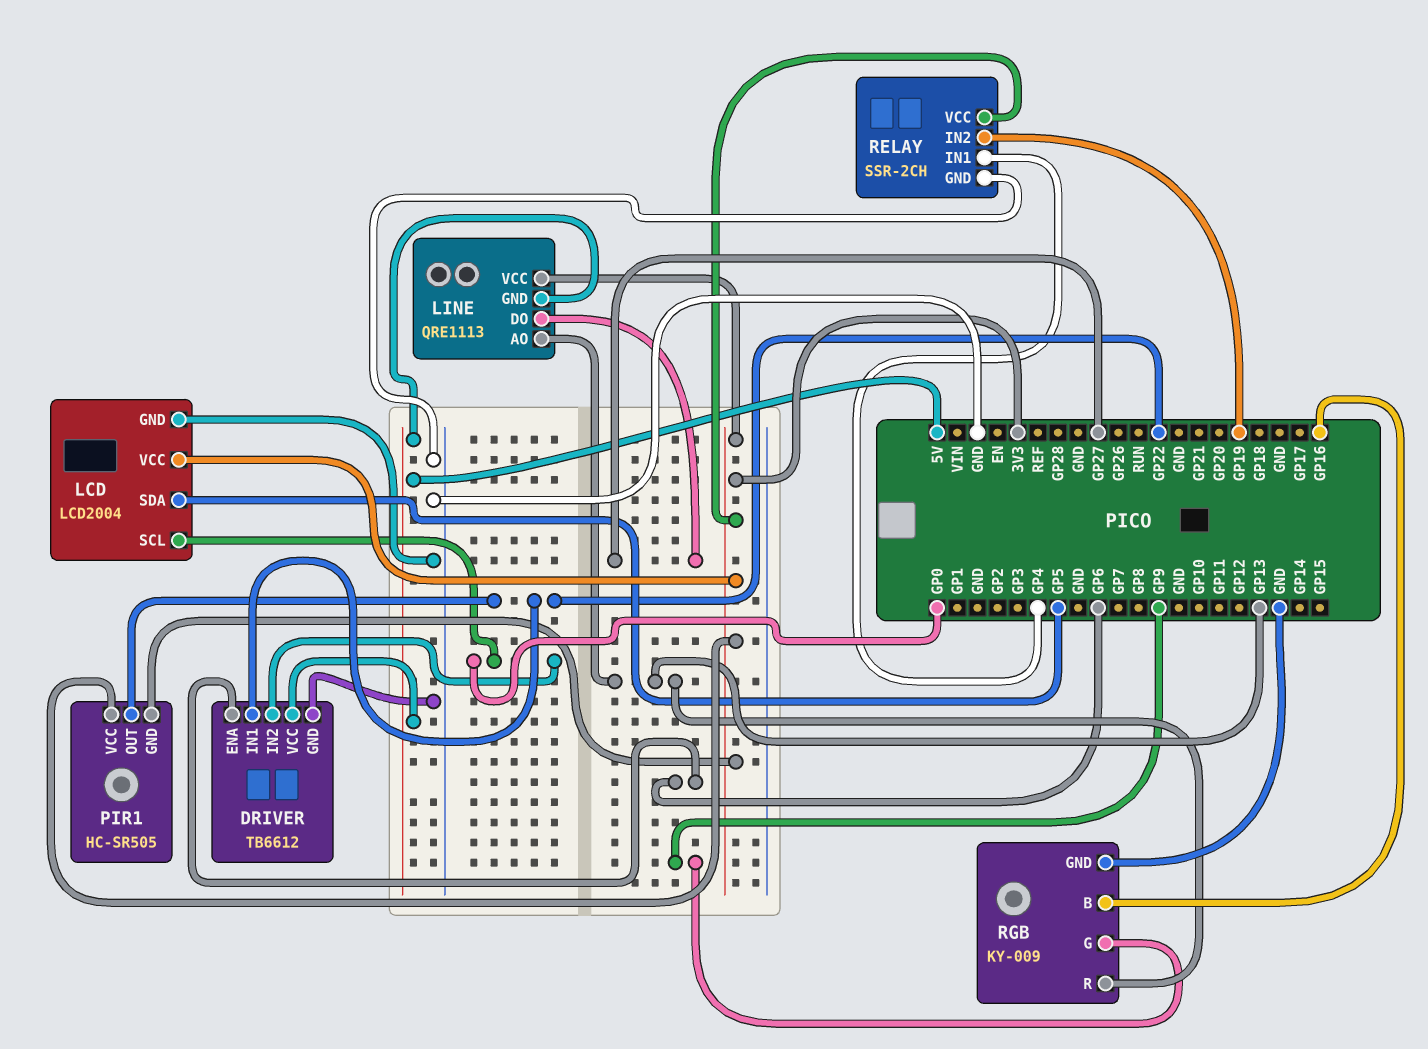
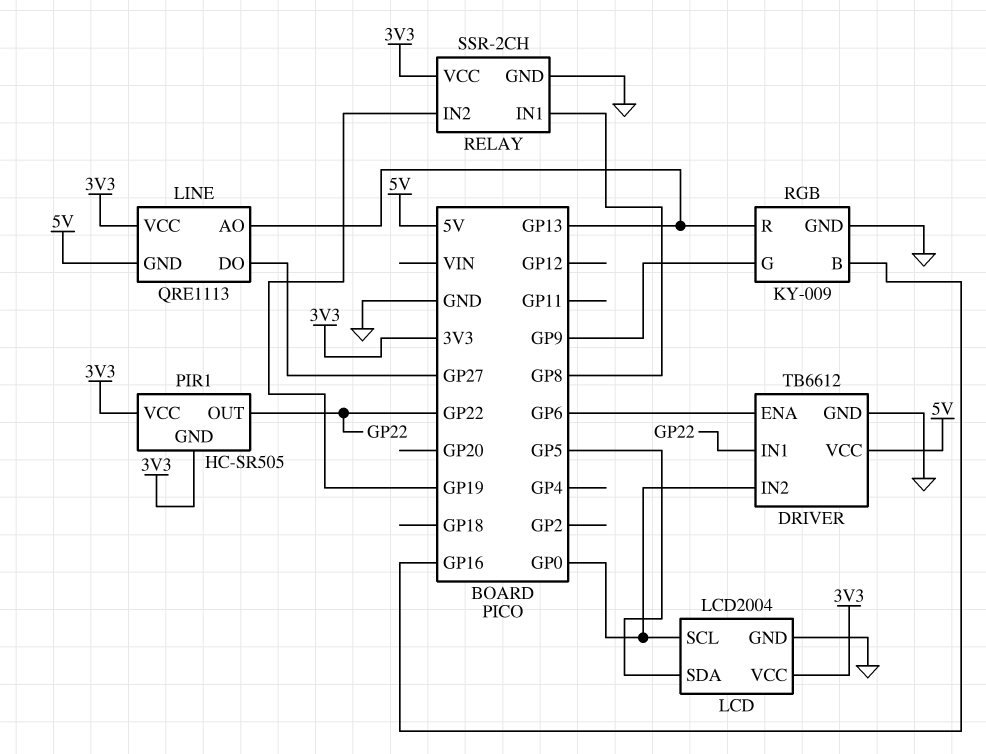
RELAY pin IN1: GP4 -> GP8

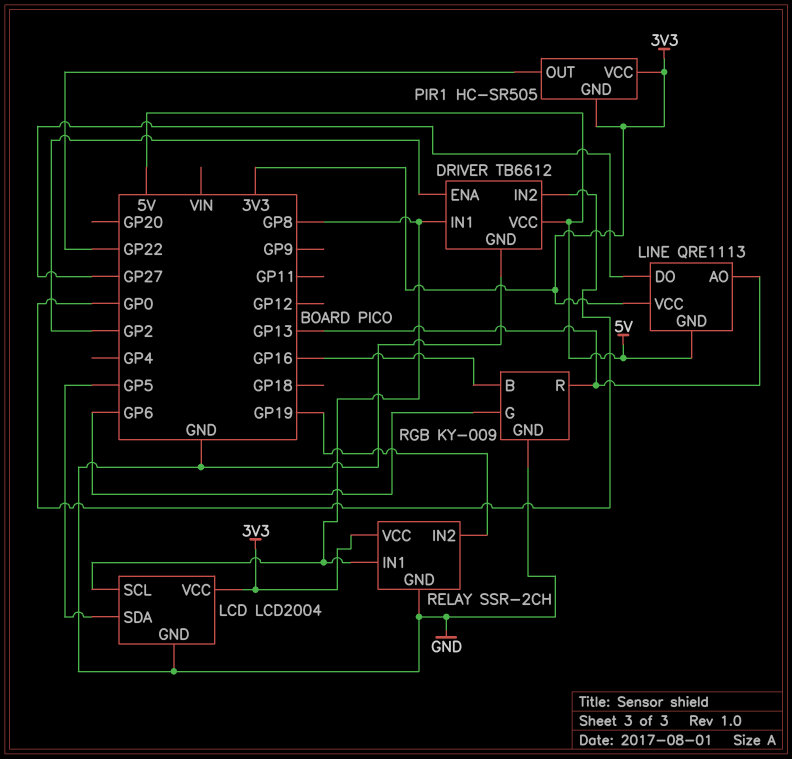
DRIVER pin ENA: GP6 -> GP2
DRIVER pin IN1: GP22 -> GP8
LCD pin SCL: GP0 -> GP8
RGB pin G: GP9 -> GP6

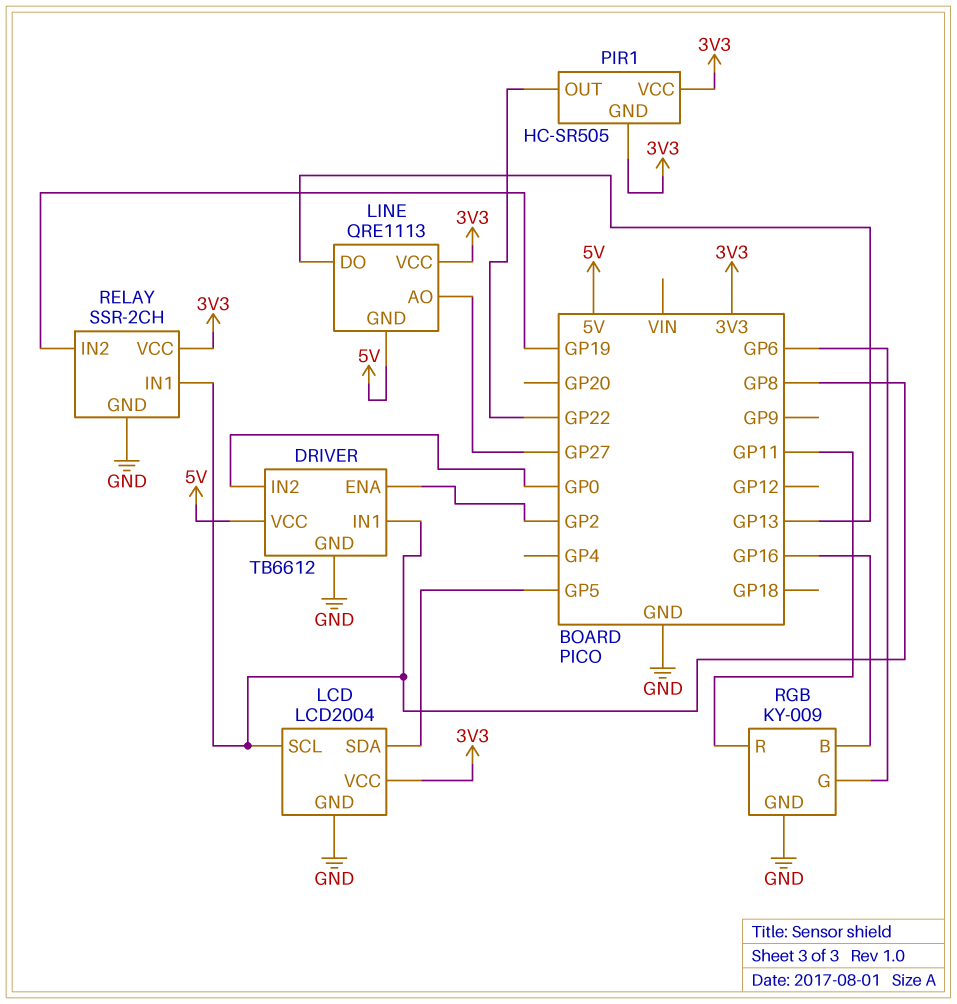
LINE pin AO: GP13 -> GP27
LINE pin DO: GP27 -> GP13
RGB pin R: GP13 -> GP11

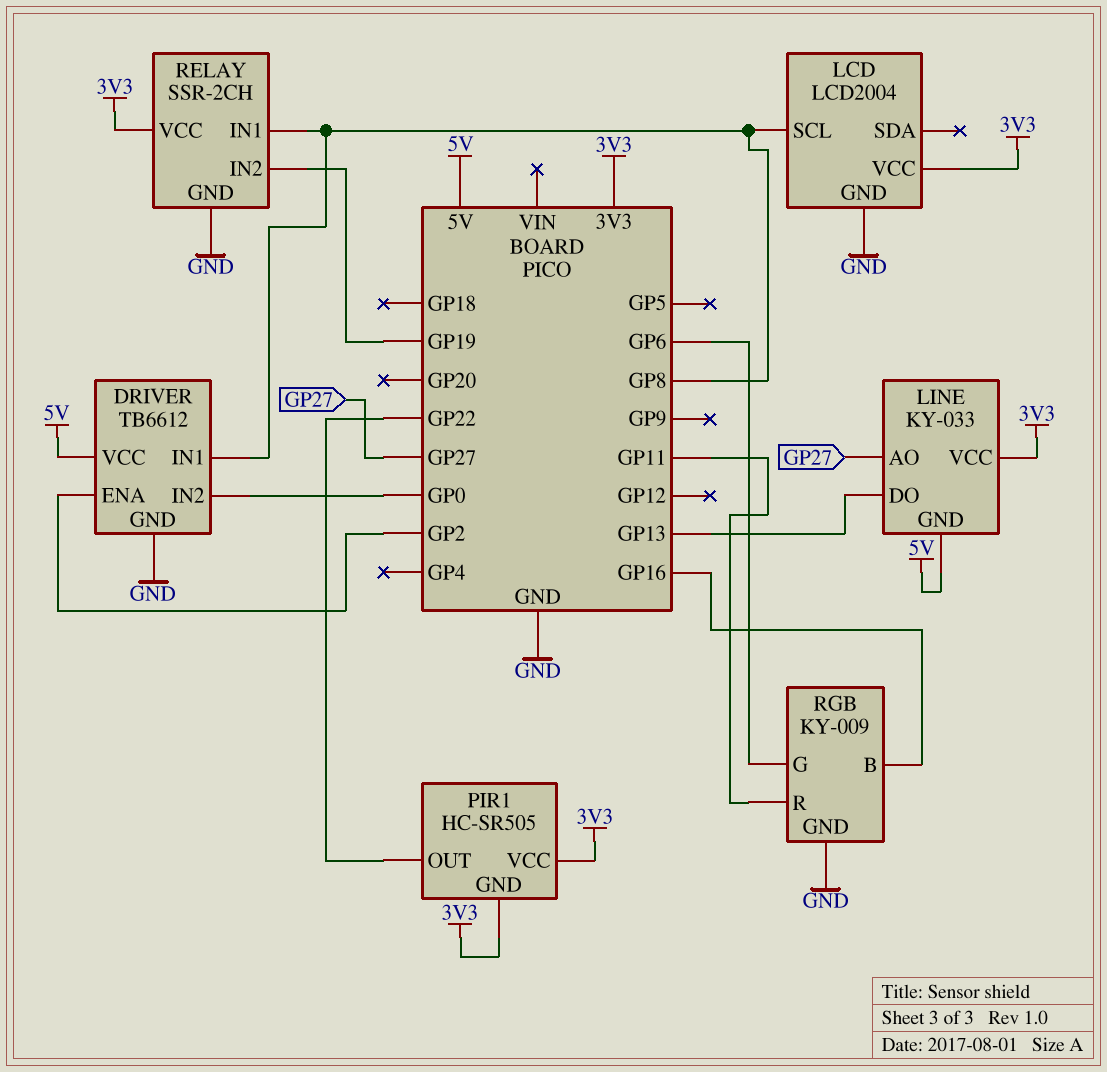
LCD pin SDA: GP5 -> none
LINE: QRE1113 -> KY-033

